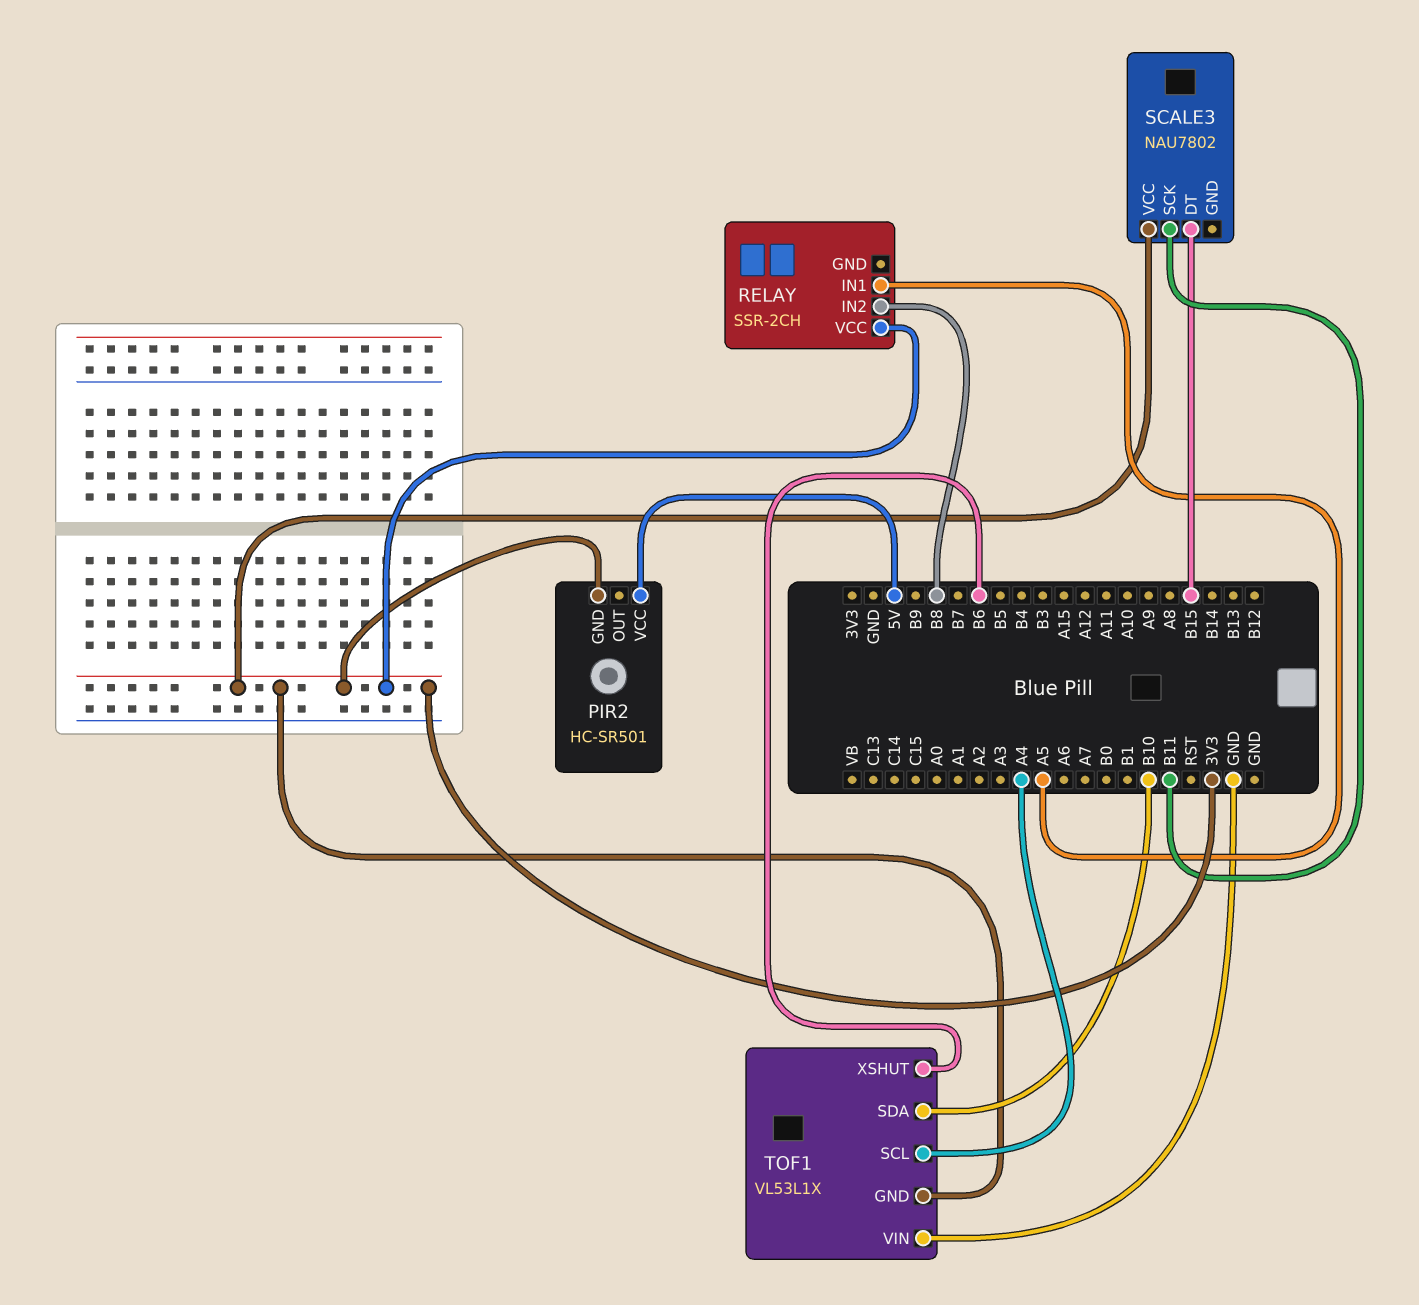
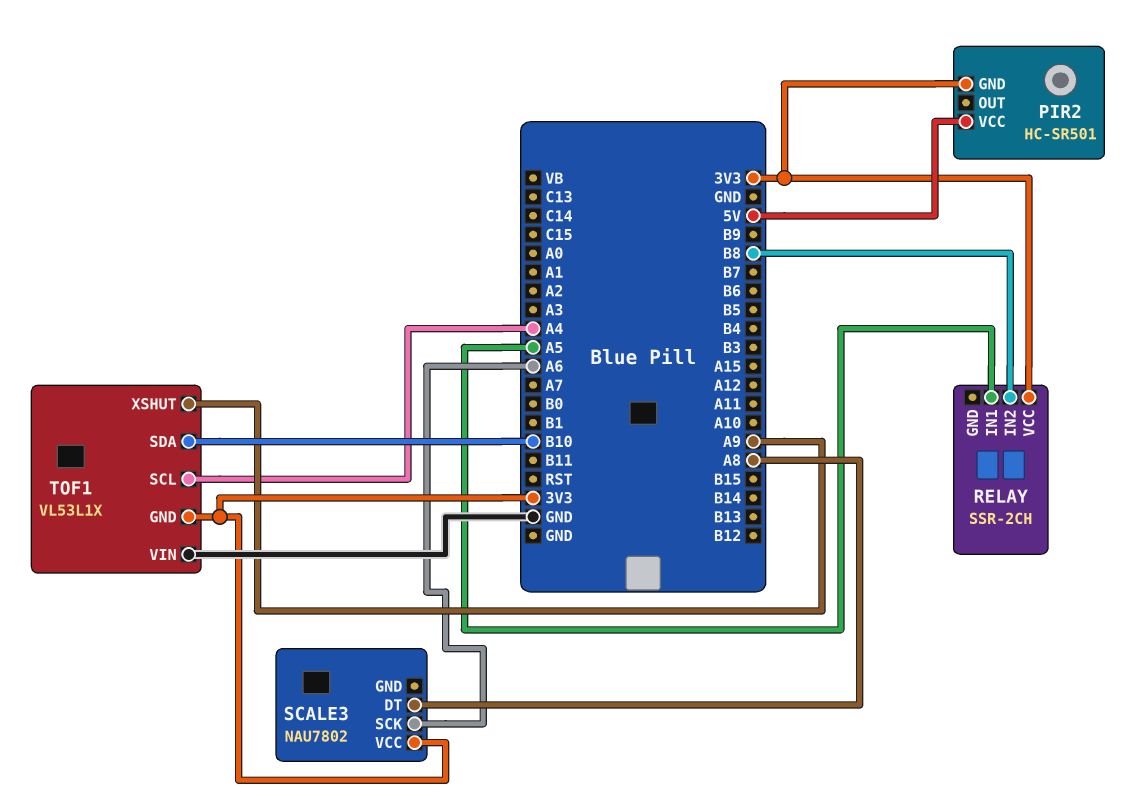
SCALE3 pin DT: B15 -> A8
SCALE3 pin SCK: B11 -> A6
TOF1 pin XSHUT: B6 -> A9

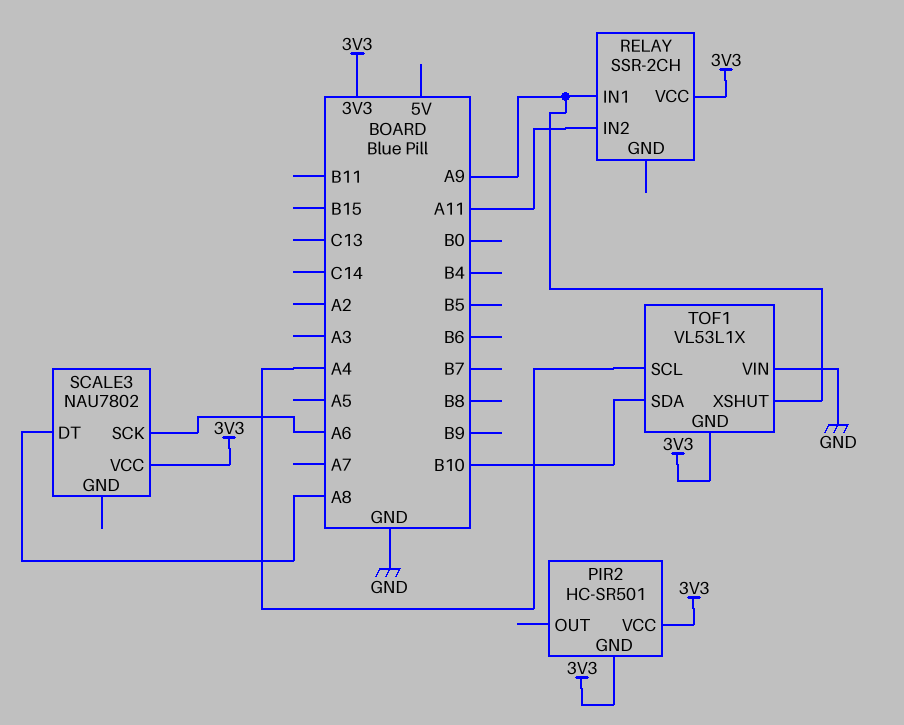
PIR2 pin VCC: 5V -> 3V3
RELAY pin IN1: A5 -> A9
RELAY pin IN2: B8 -> A11

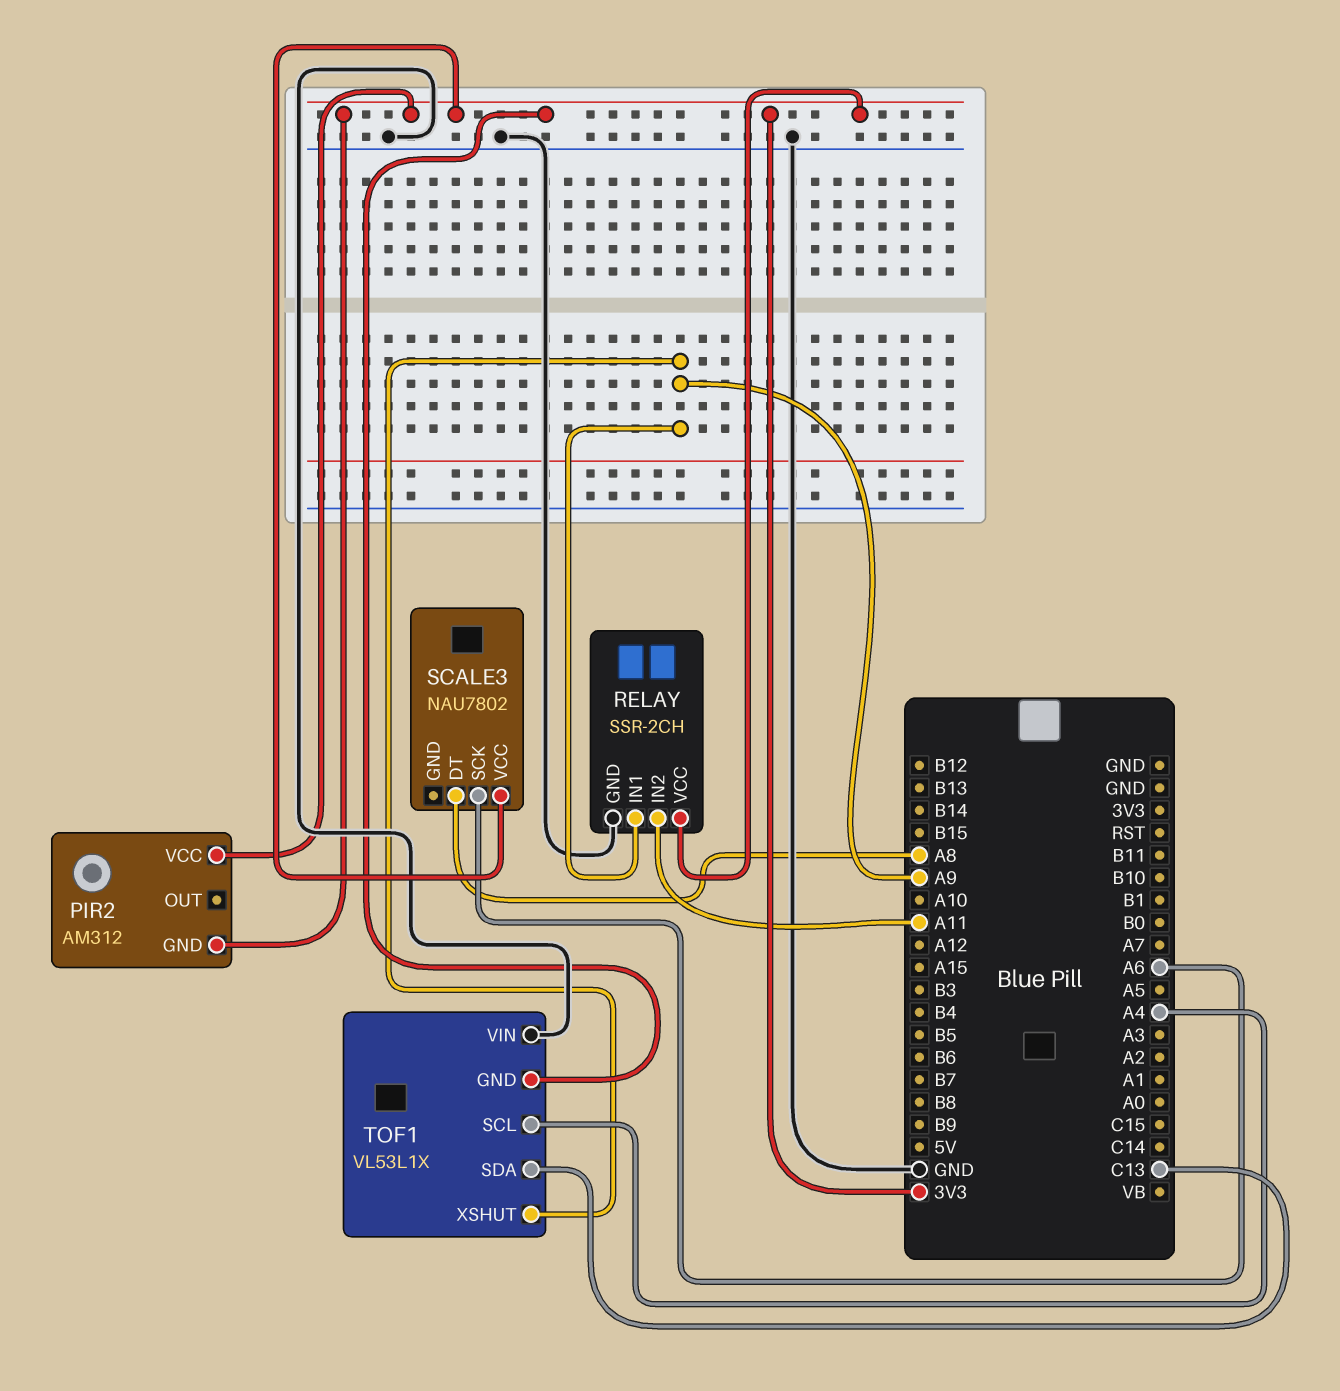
PIR2: HC-SR501 -> AM312
RELAY pin GND: none -> GND
TOF1 pin SDA: B10 -> C13

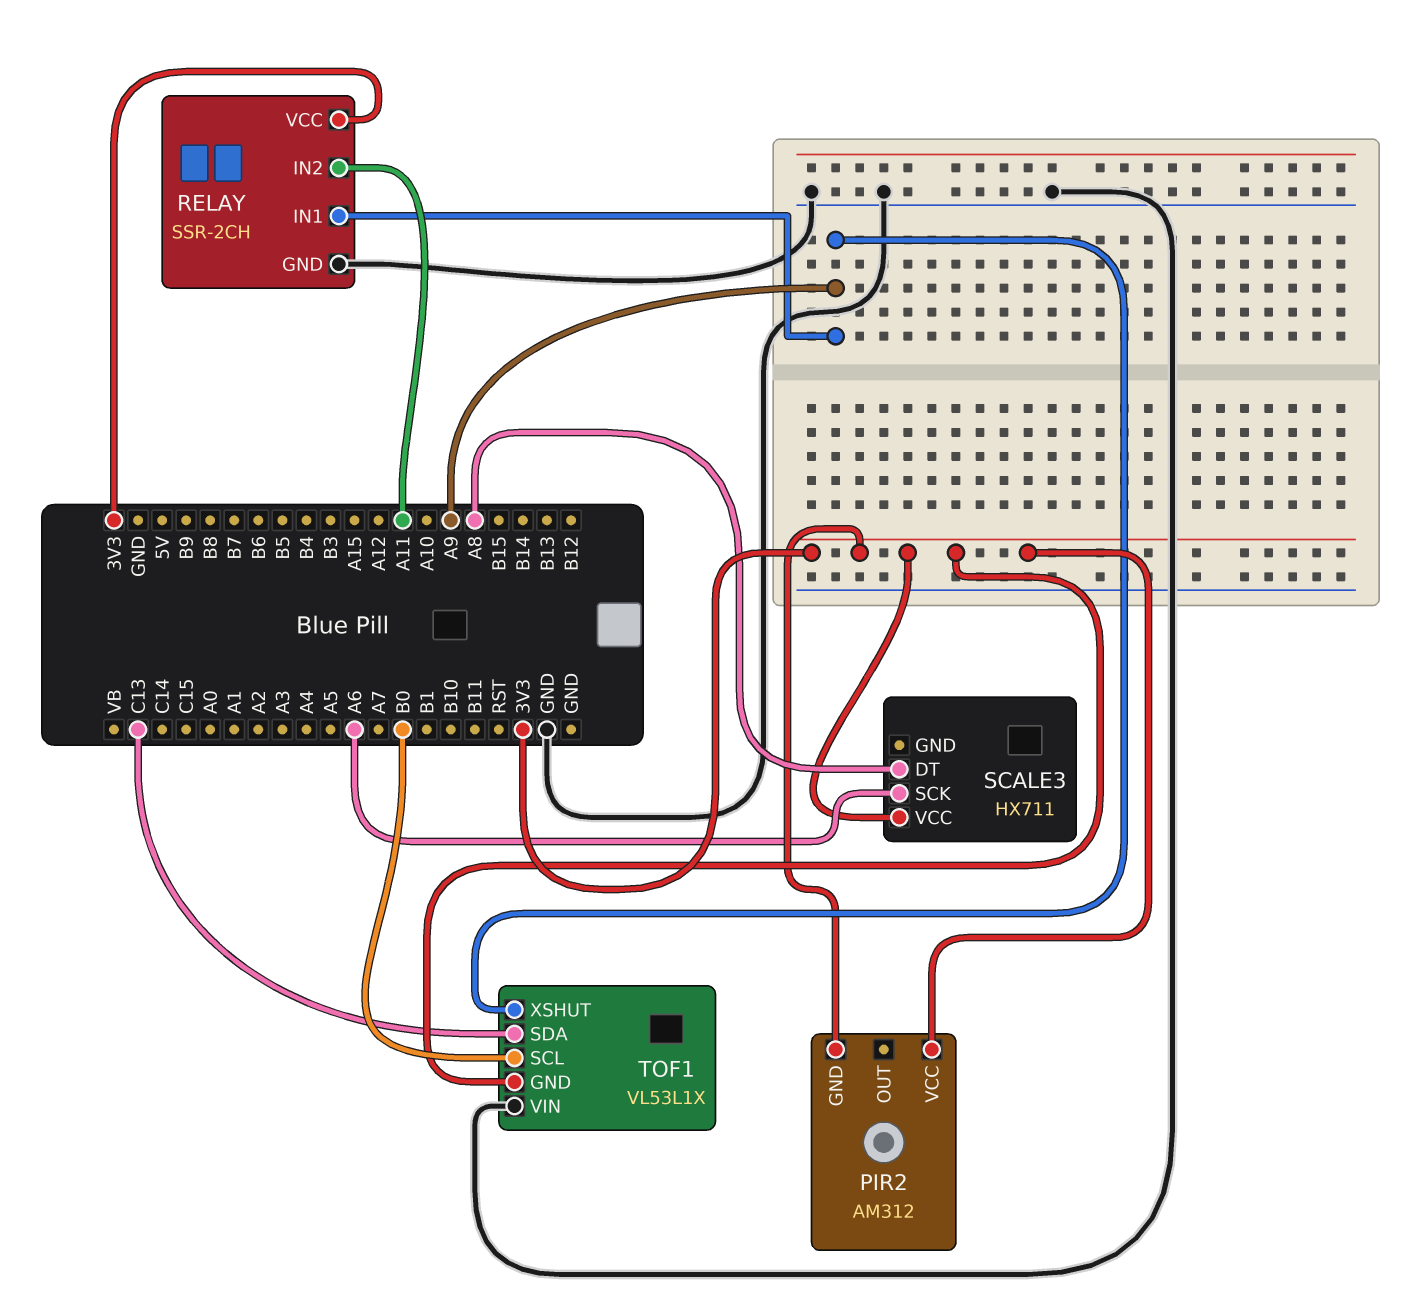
SCALE3: NAU7802 -> HX711
TOF1 pin SCL: A4 -> B0

